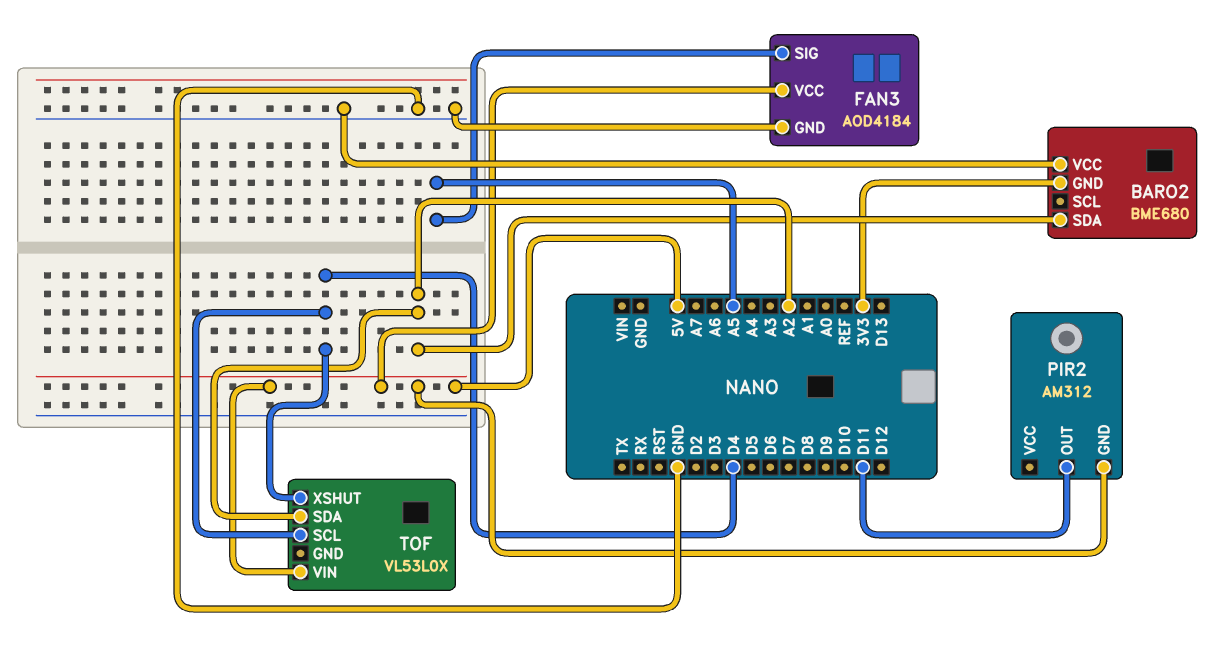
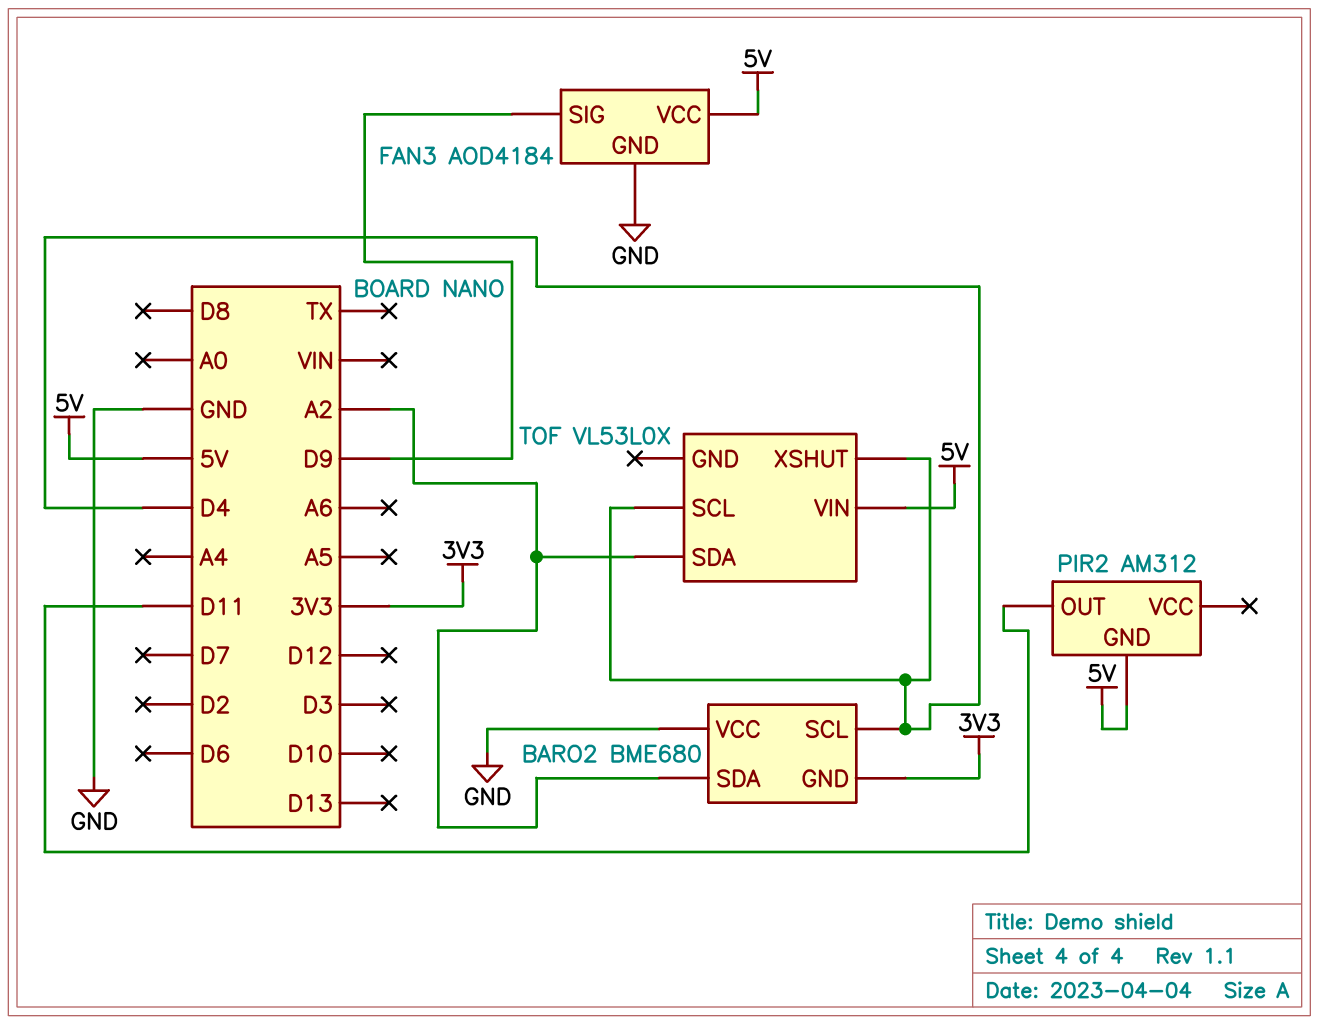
BARO2 pin SCL: none -> D4
FAN3 pin SIG: A5 -> D9

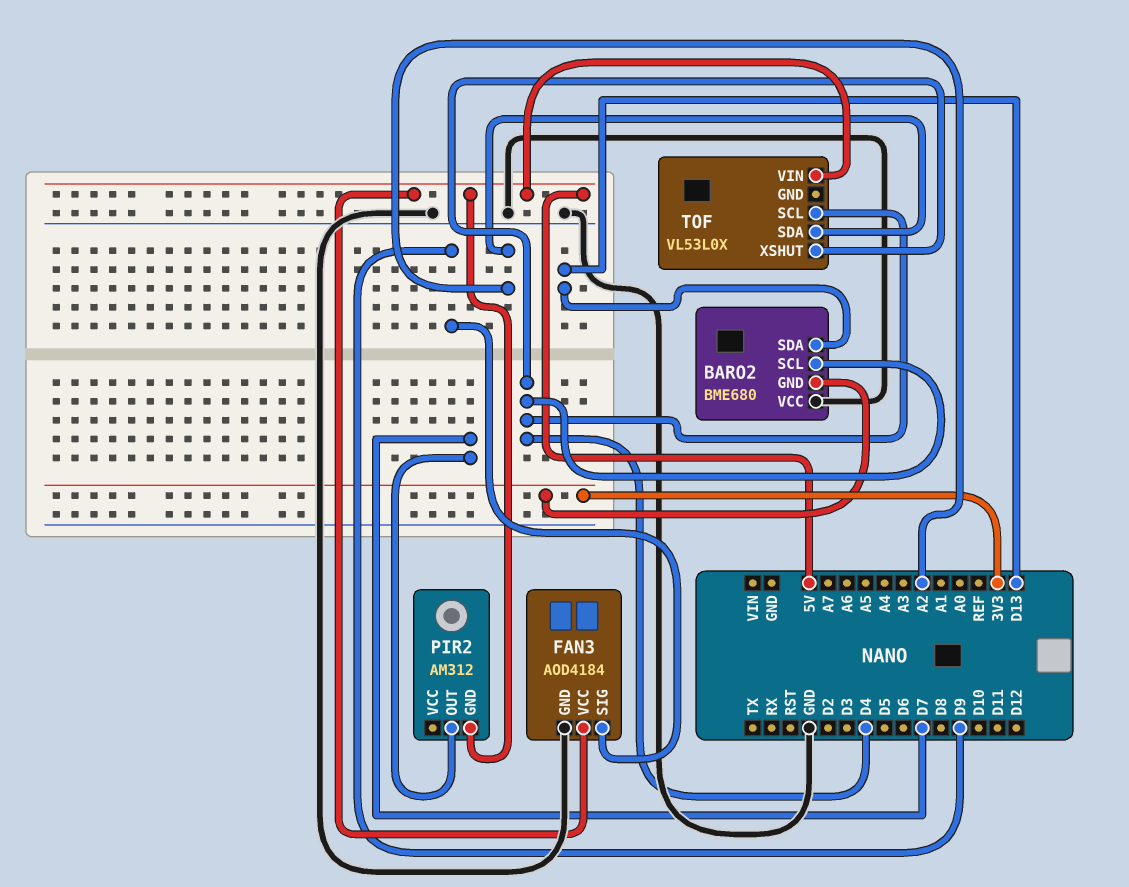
BARO2 pin SDA: A2 -> D13
PIR2 pin OUT: D11 -> D7

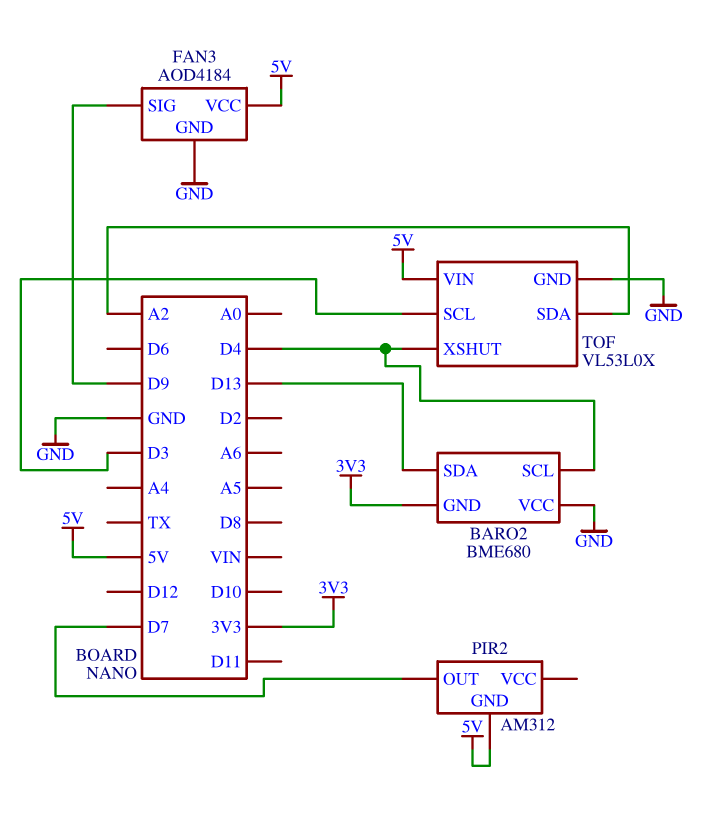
TOF pin GND: none -> GND
TOF pin SCL: D4 -> D3

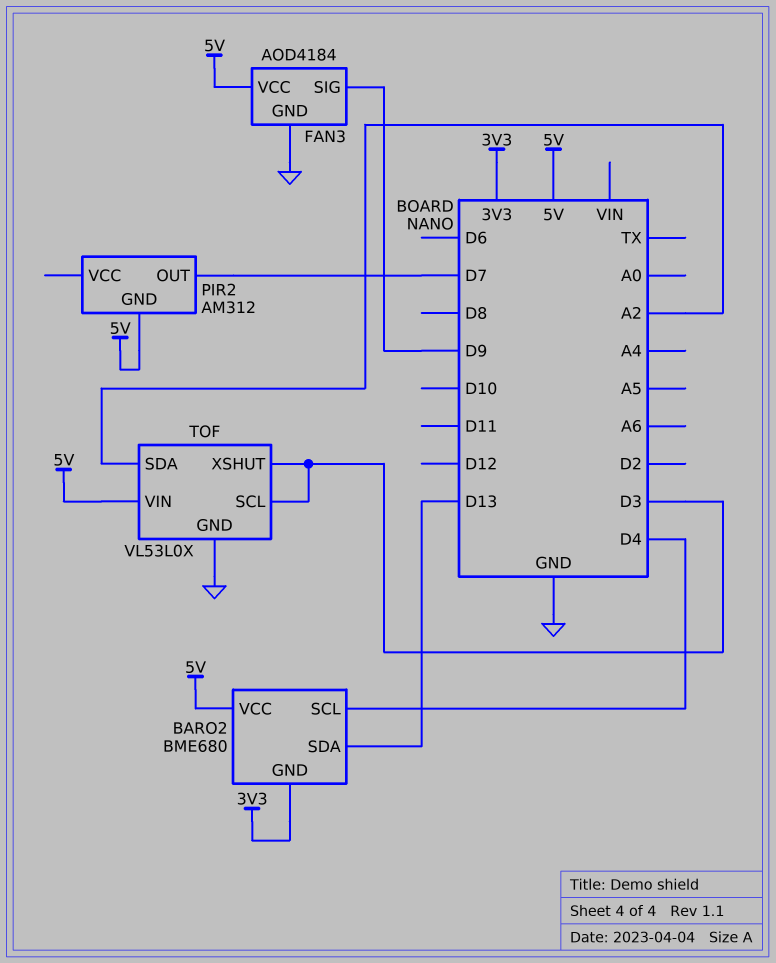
BARO2 pin VCC: GND -> 5V
TOF pin XSHUT: D4 -> D3

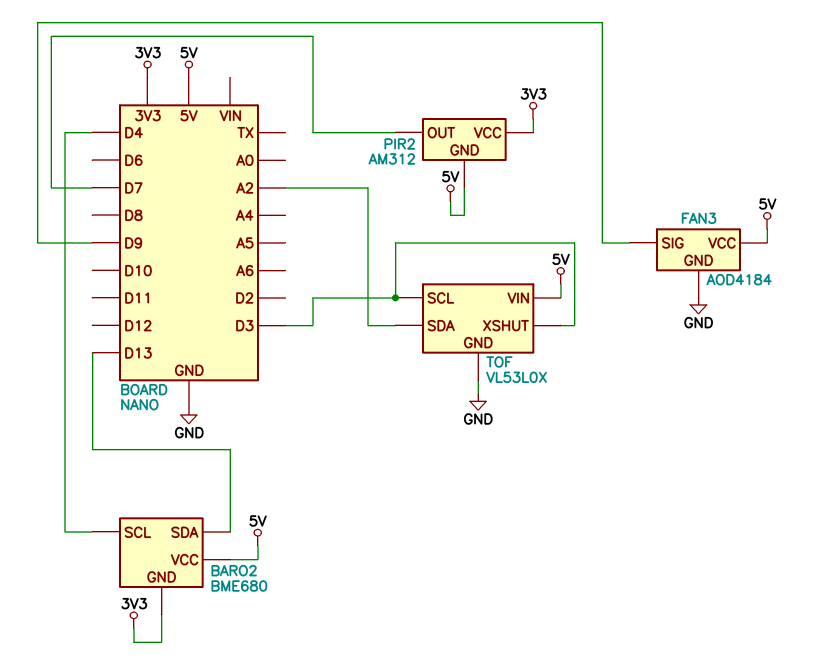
PIR2 pin VCC: none -> 3V3

